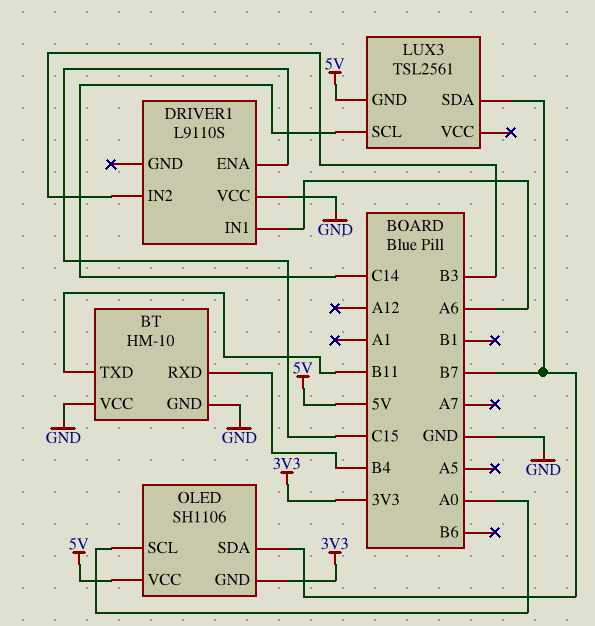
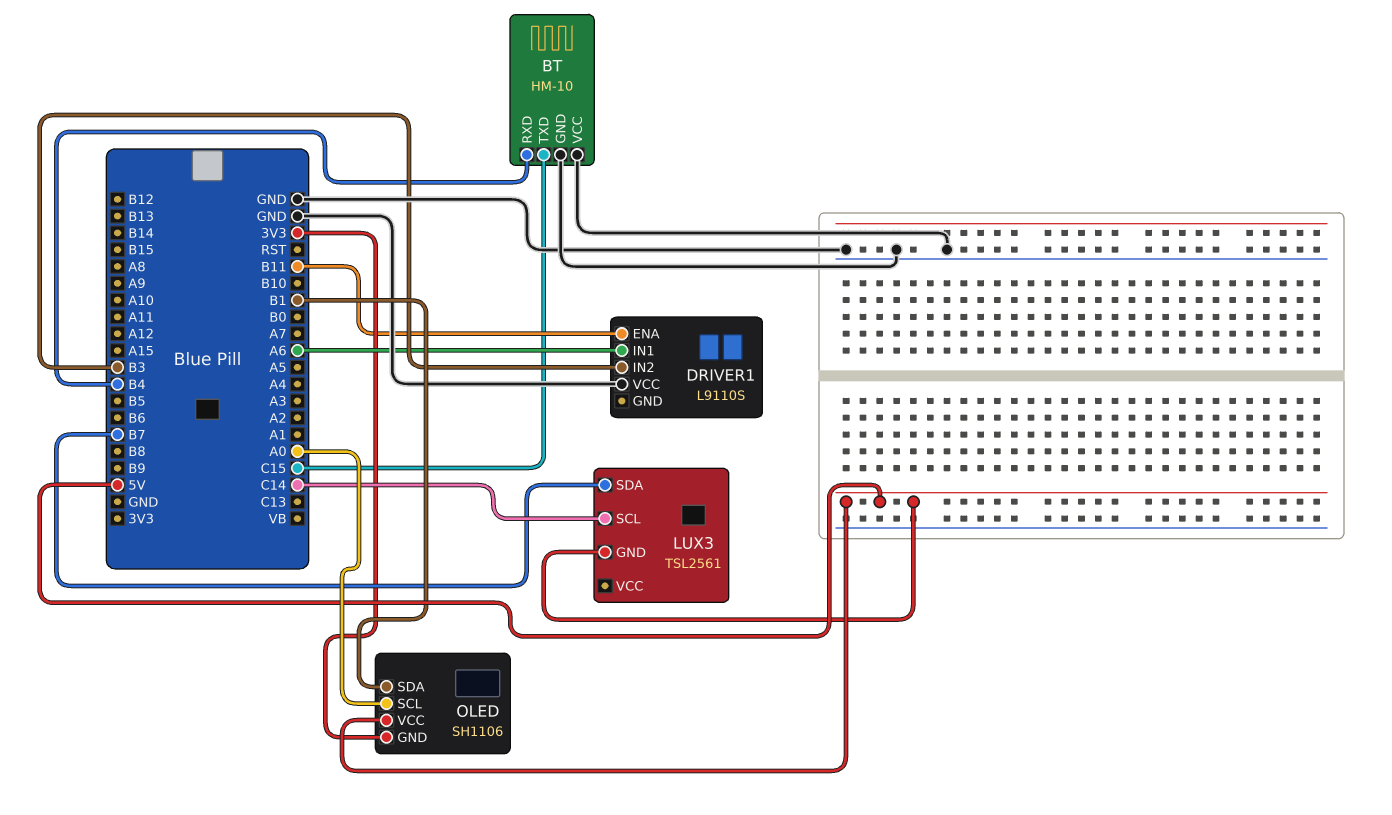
BT pin TXD: B11 -> C15
DRIVER1 pin ENA: C15 -> B11
OLED pin SDA: B7 -> B1

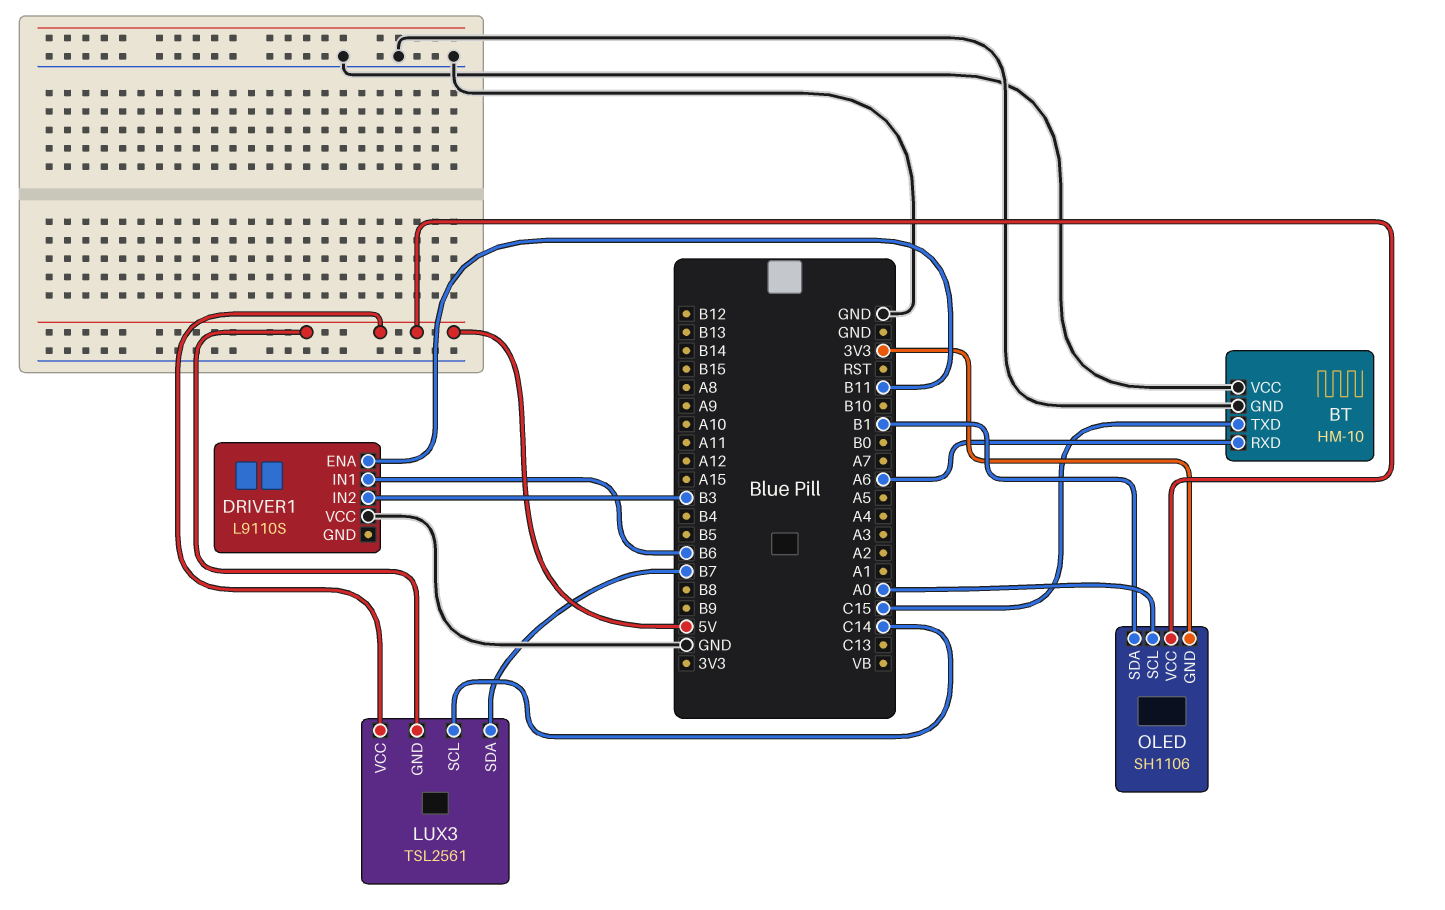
BT pin RXD: B4 -> A6
DRIVER1 pin IN1: A6 -> B6
LUX3 pin VCC: none -> 5V

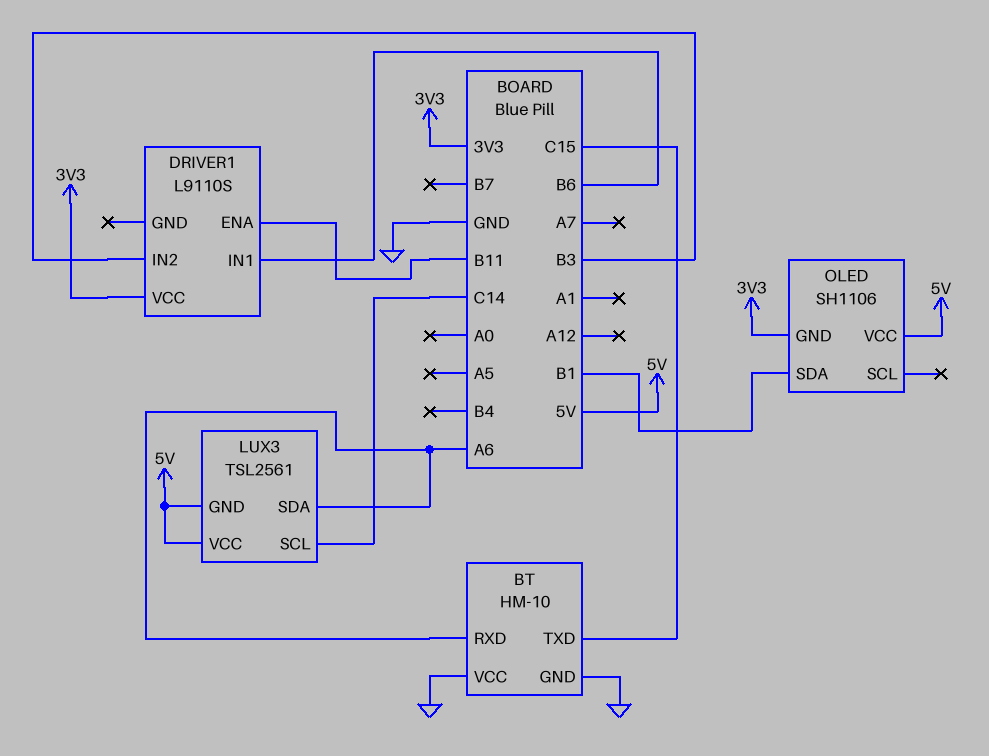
DRIVER1 pin VCC: GND -> 3V3
LUX3 pin SDA: B7 -> A6
OLED pin SCL: A0 -> none

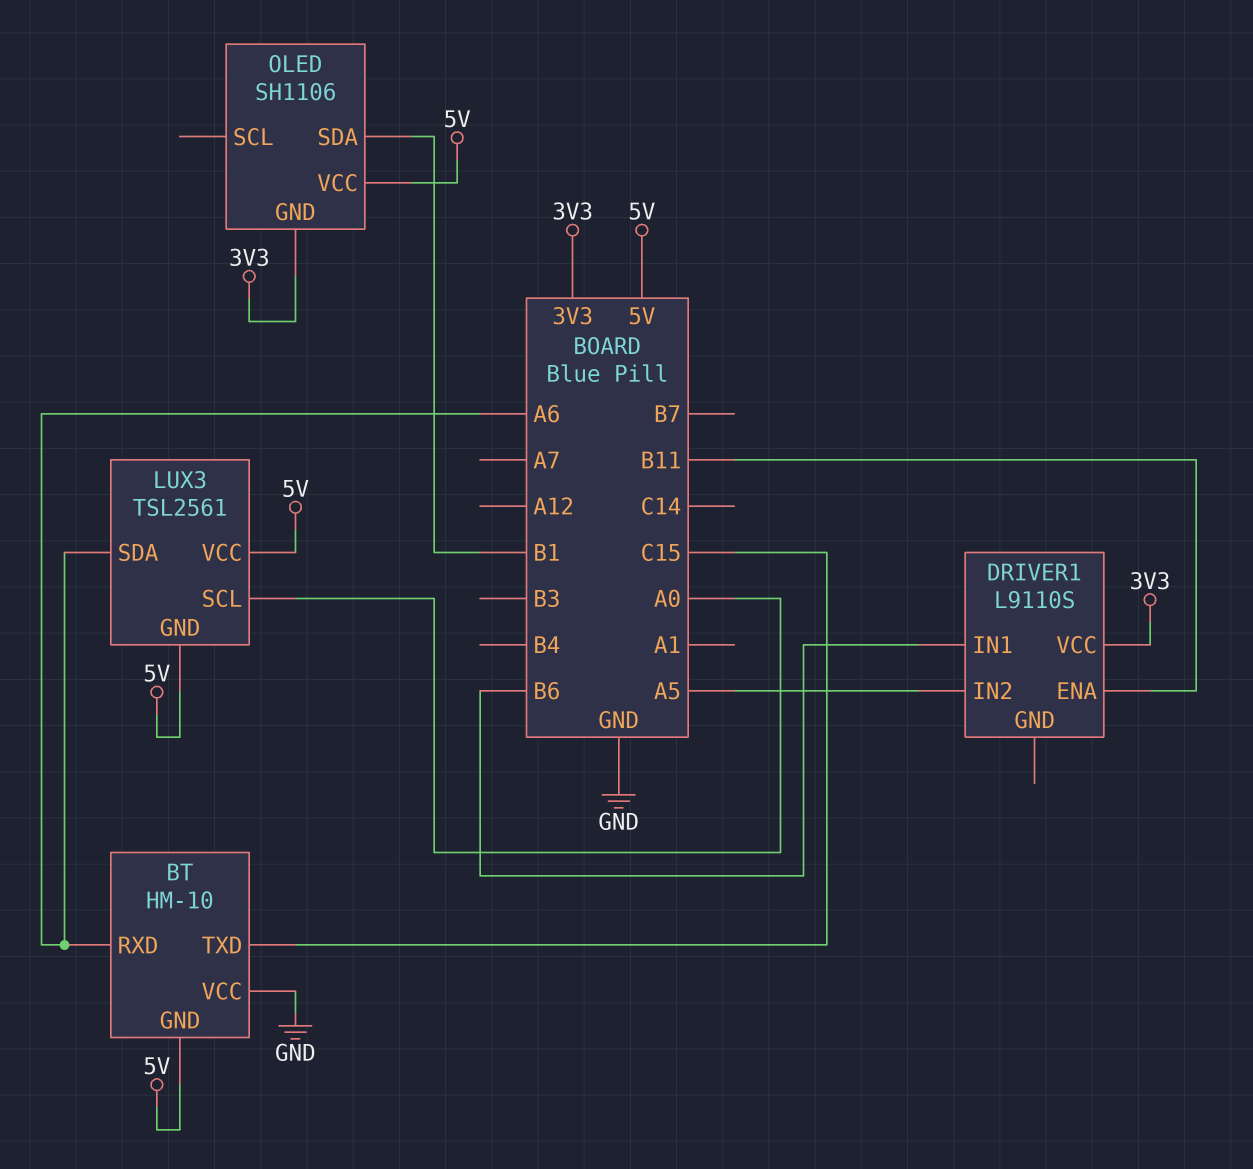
BT pin GND: GND -> 5V
DRIVER1 pin IN2: B3 -> A5
LUX3 pin SCL: C14 -> A0

